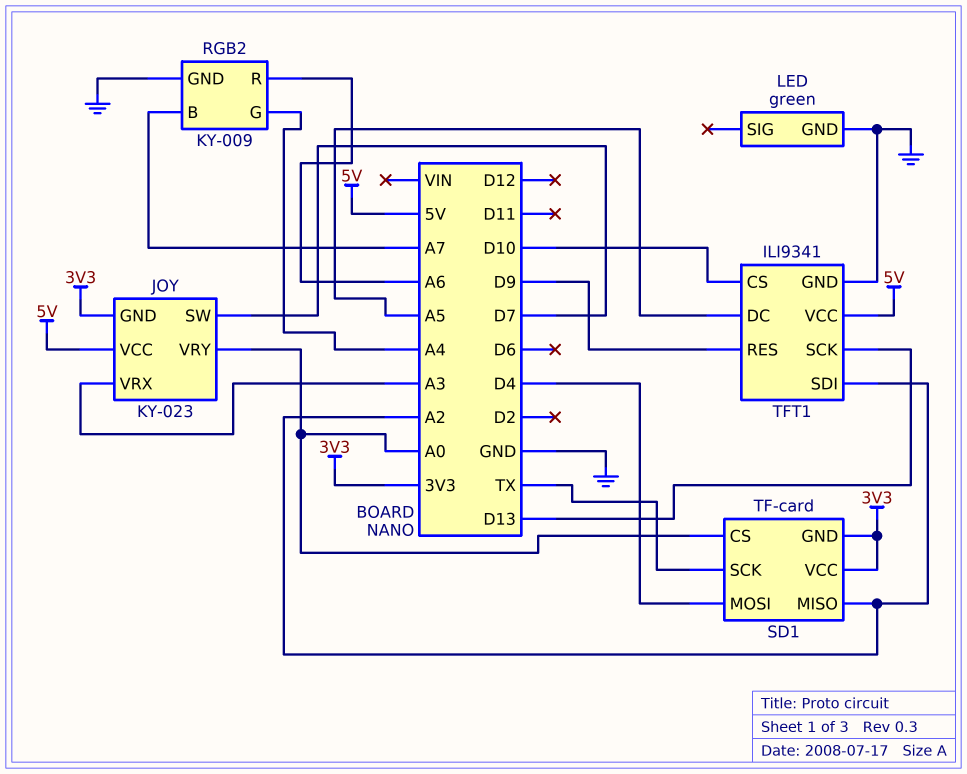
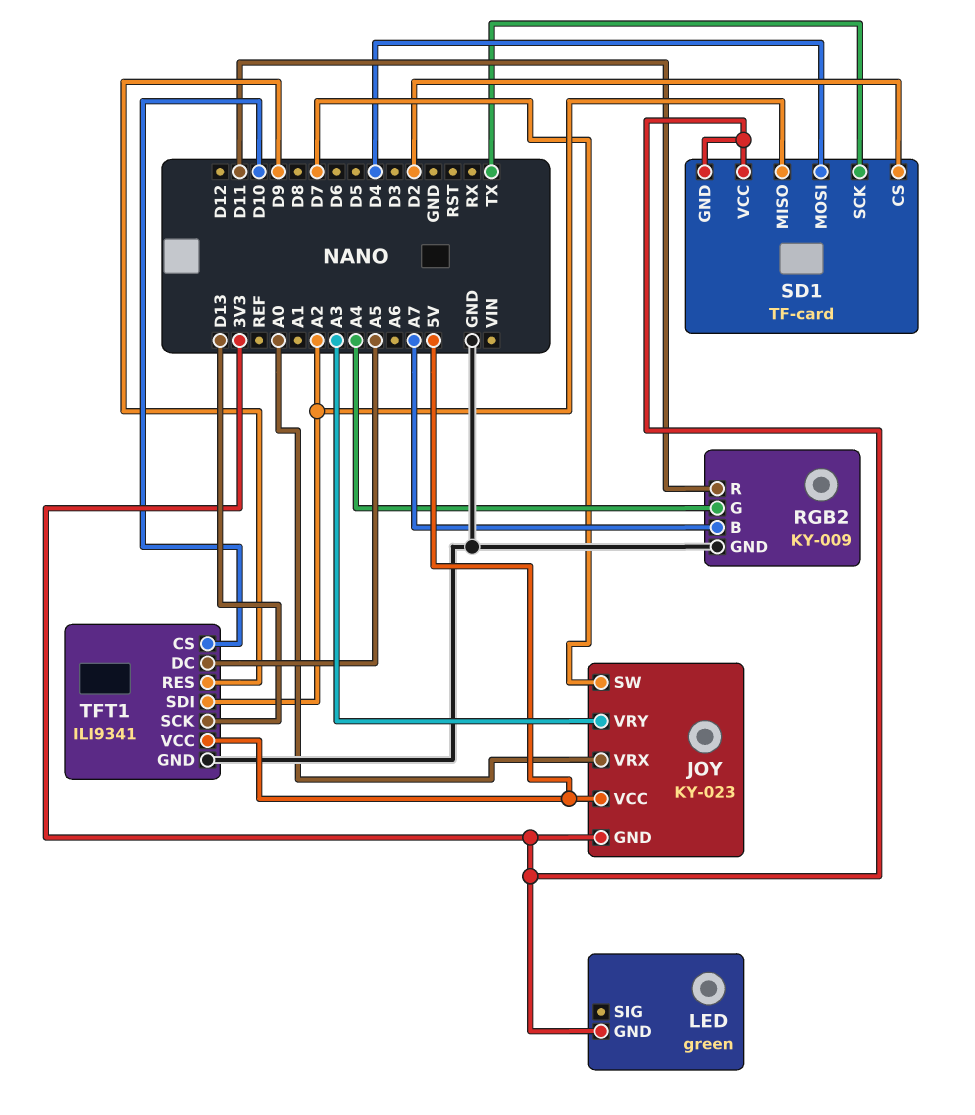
JOY pin VRX: A3 -> A0
JOY pin VRY: A0 -> A3
LED pin GND: GND -> 3V3
RGB2 pin R: A6 -> D11
SD1 pin CS: A0 -> D2

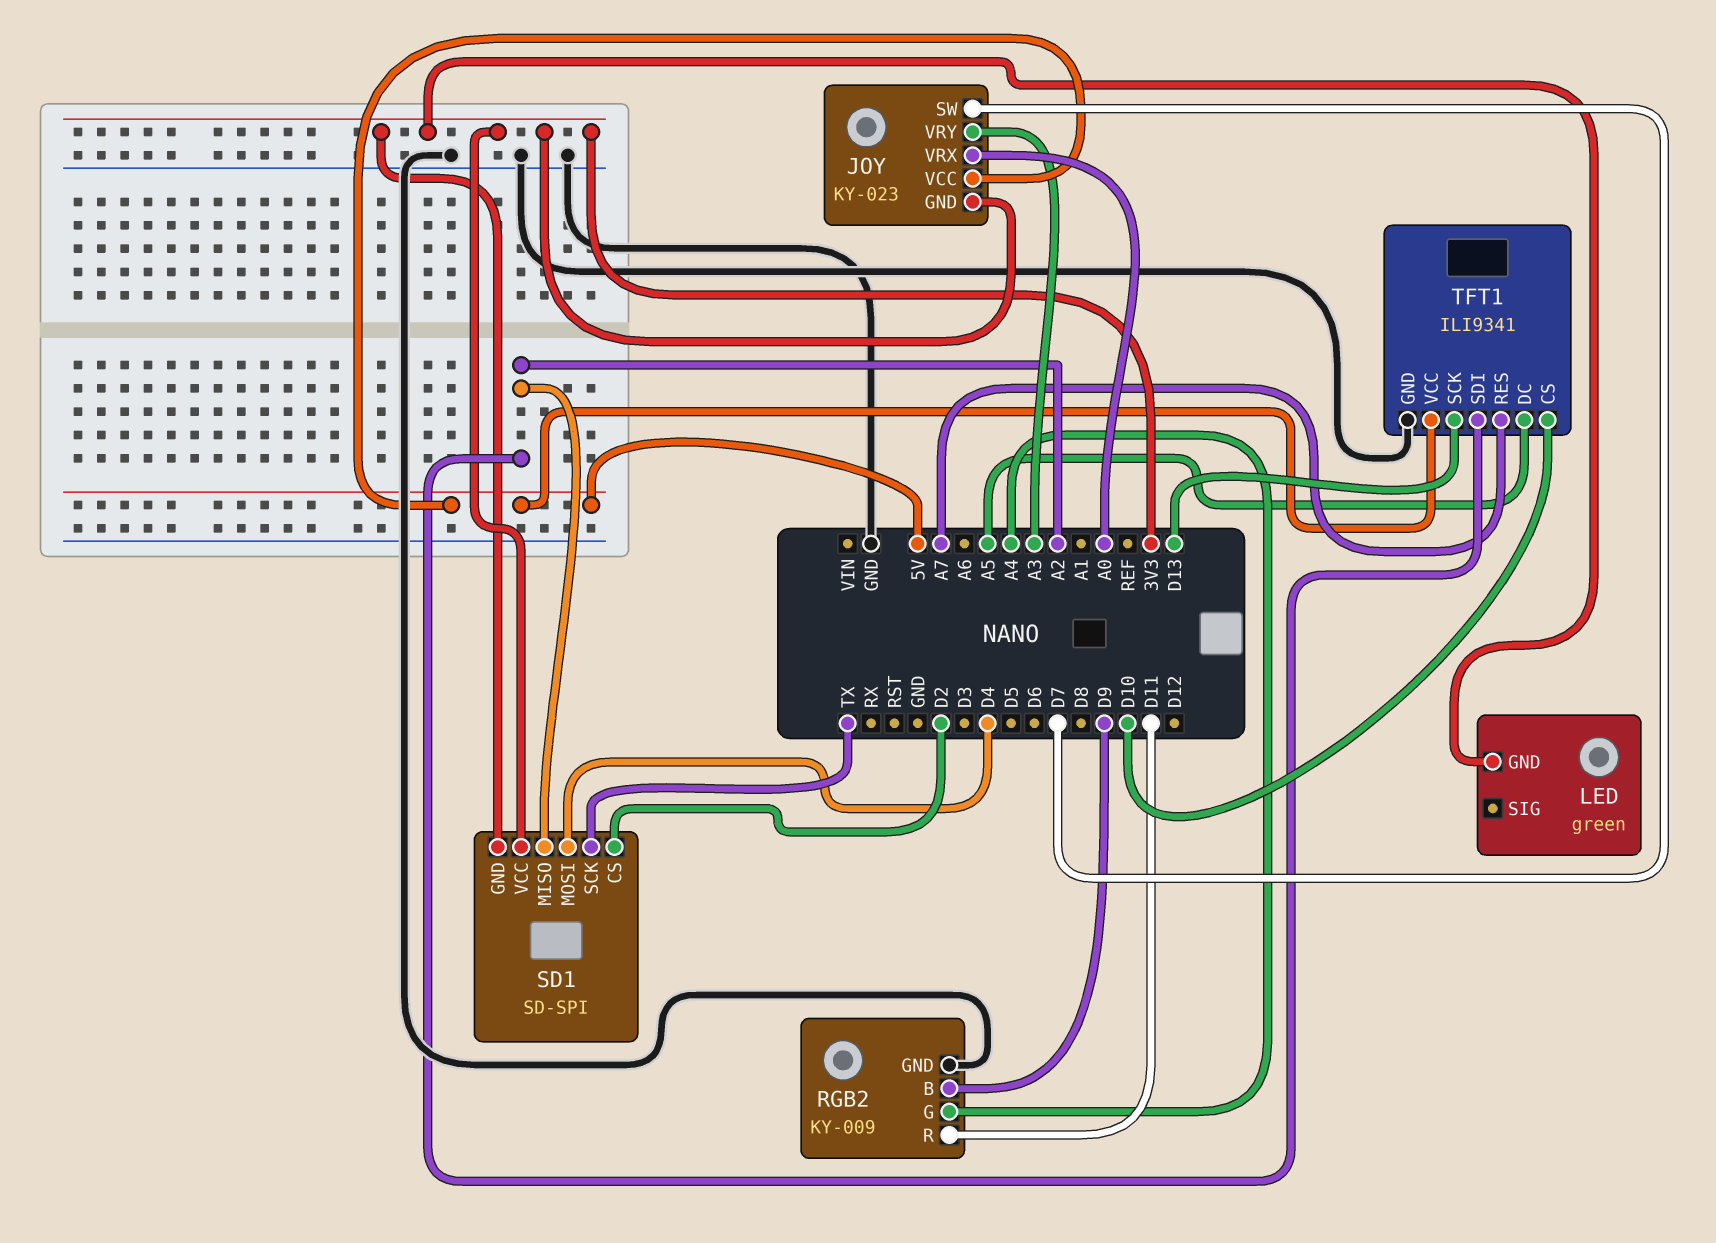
RGB2 pin B: A7 -> D9
SD1: TF-card -> SD-SPI
TFT1 pin RES: D9 -> A7

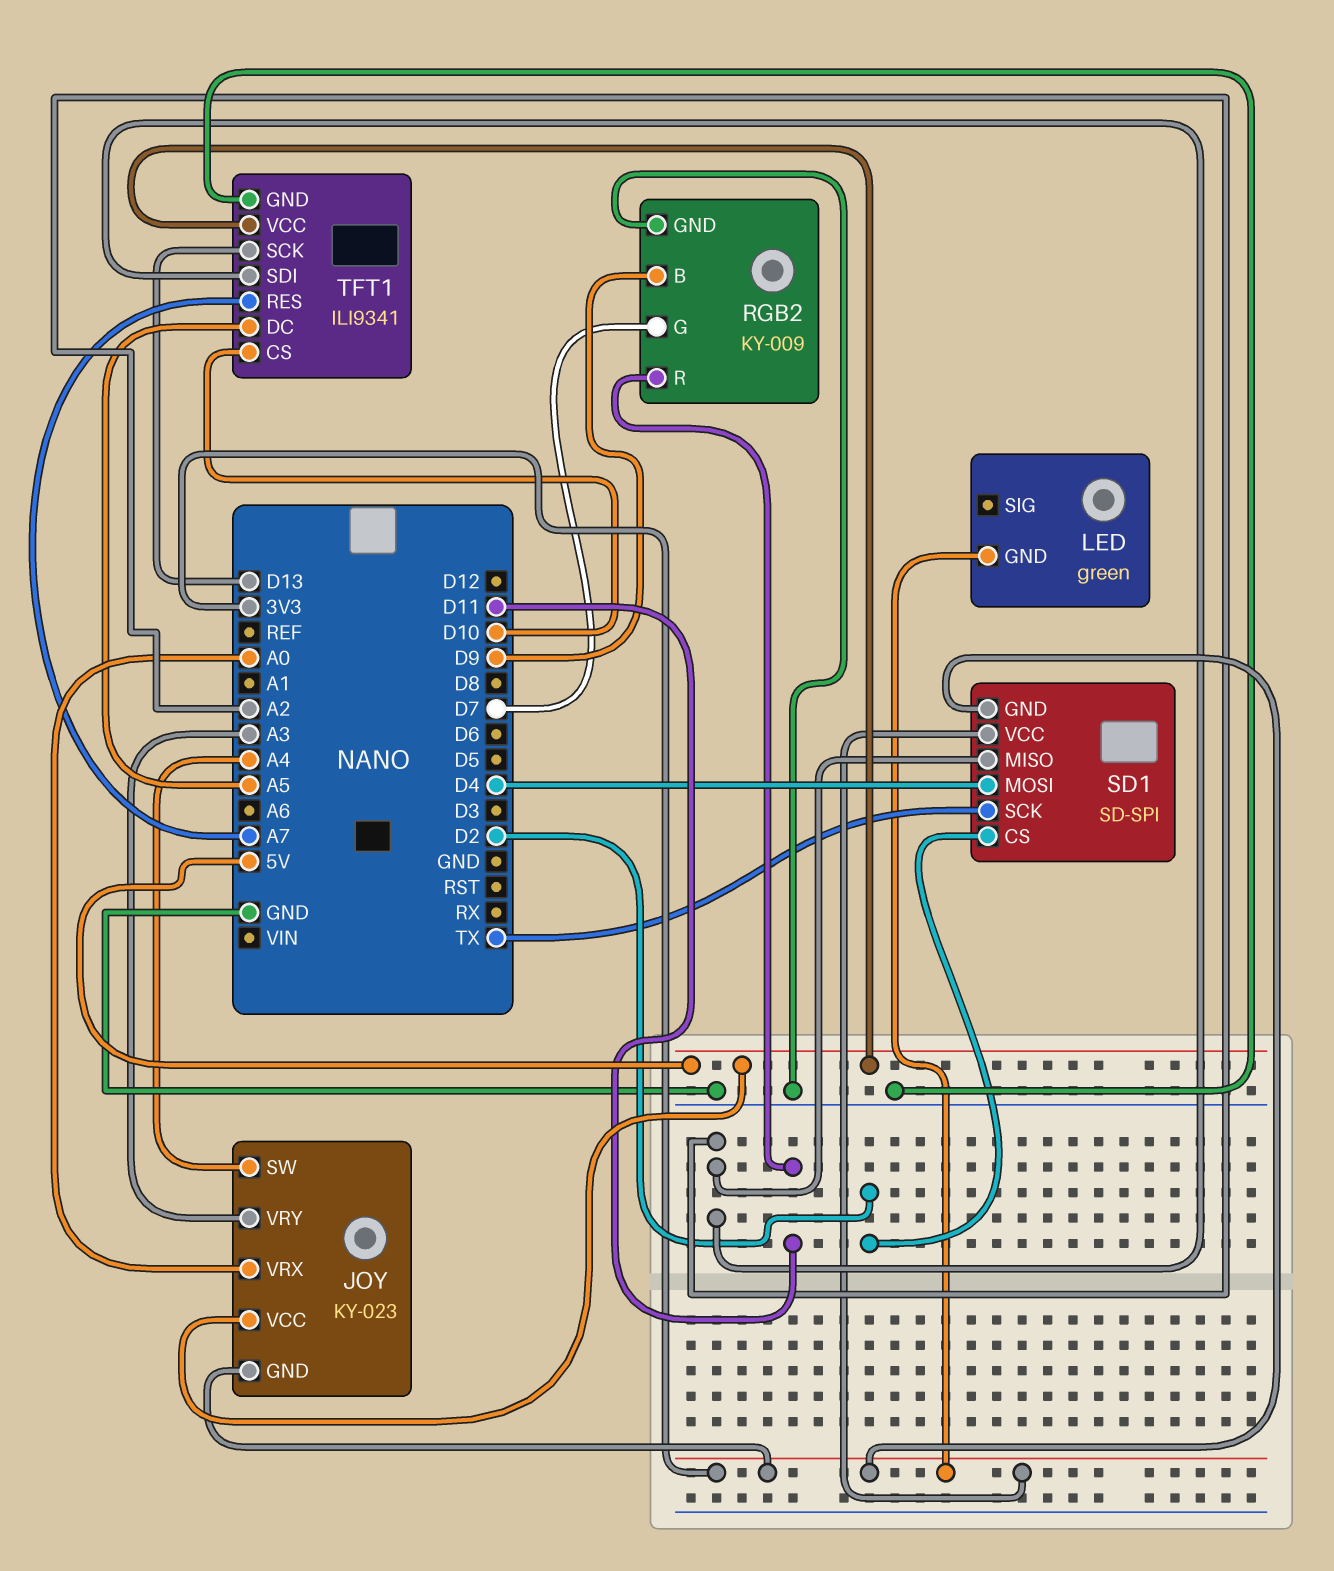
JOY pin SW: D7 -> A4
RGB2 pin G: A4 -> D7

